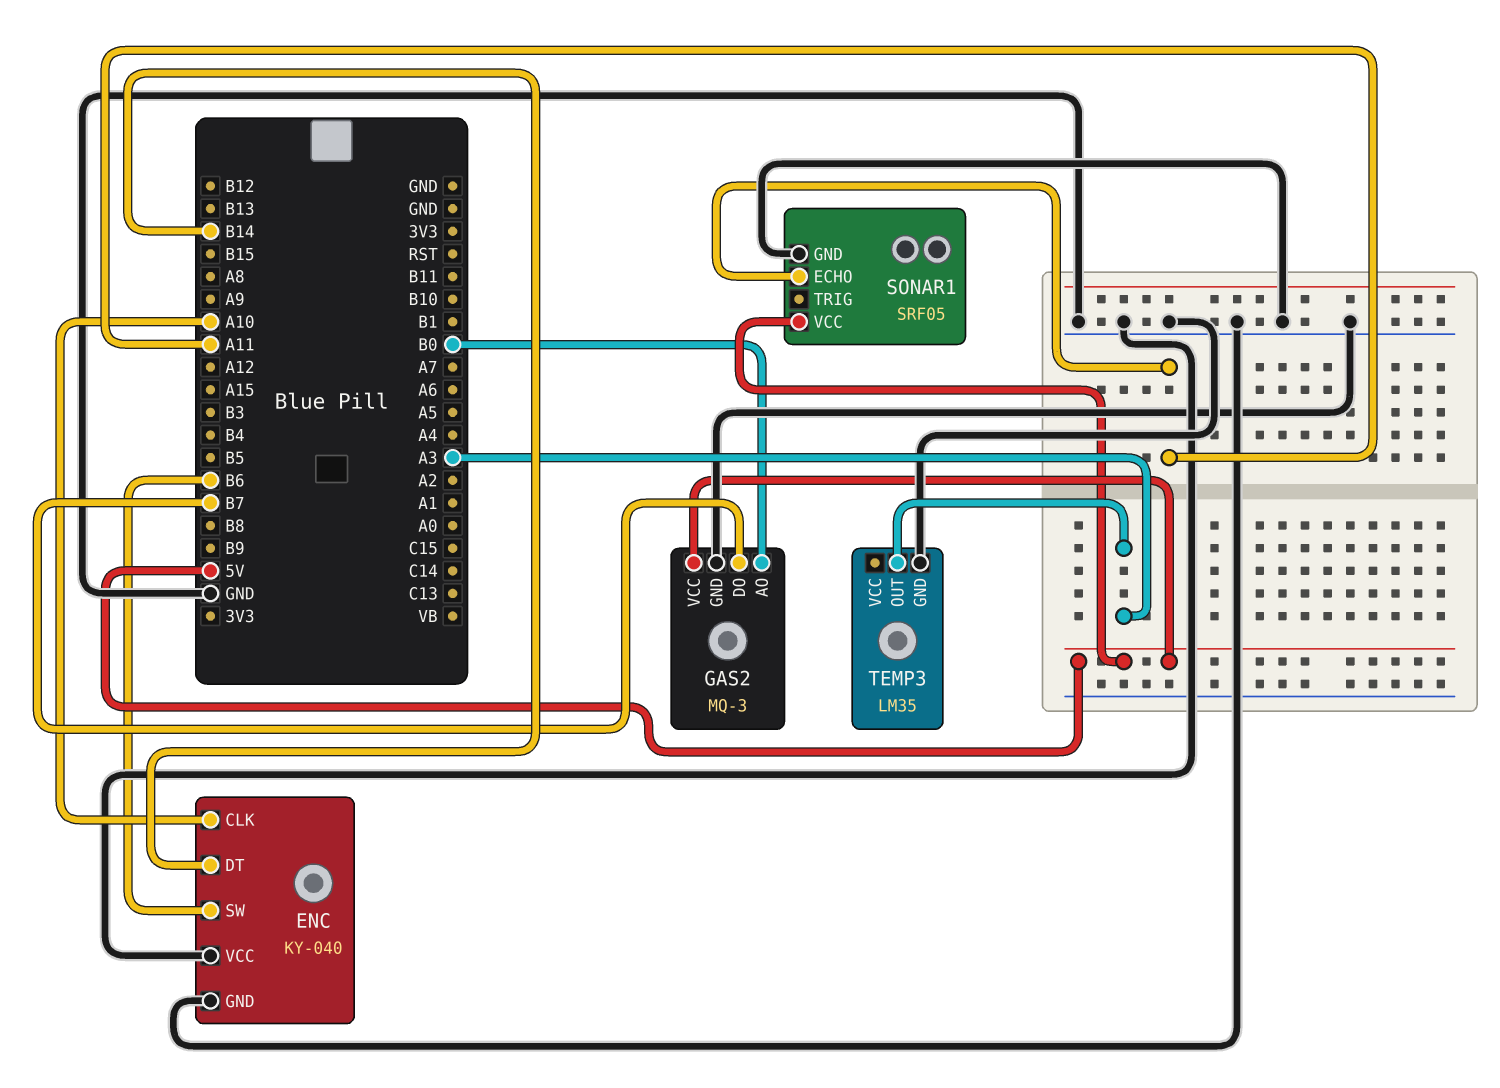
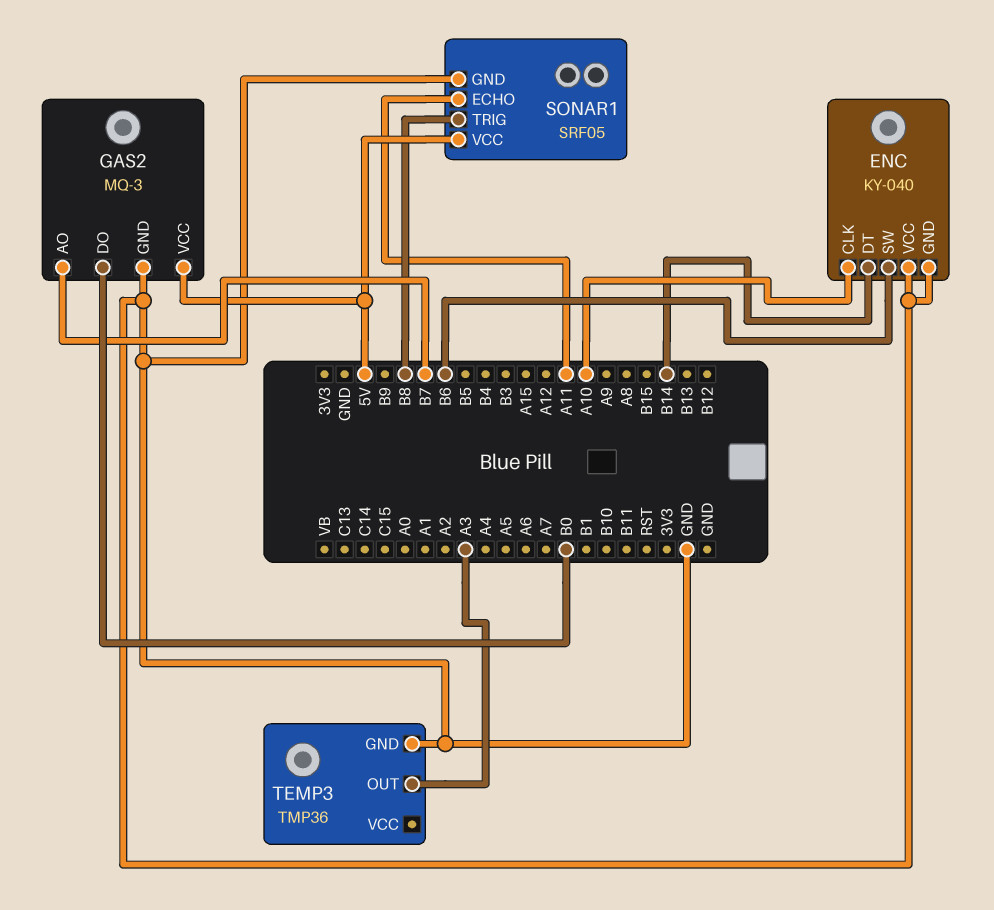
GAS2 pin AO: B0 -> B7
GAS2 pin DO: B7 -> B0
SONAR1 pin TRIG: none -> B8
TEMP3: LM35 -> TMP36

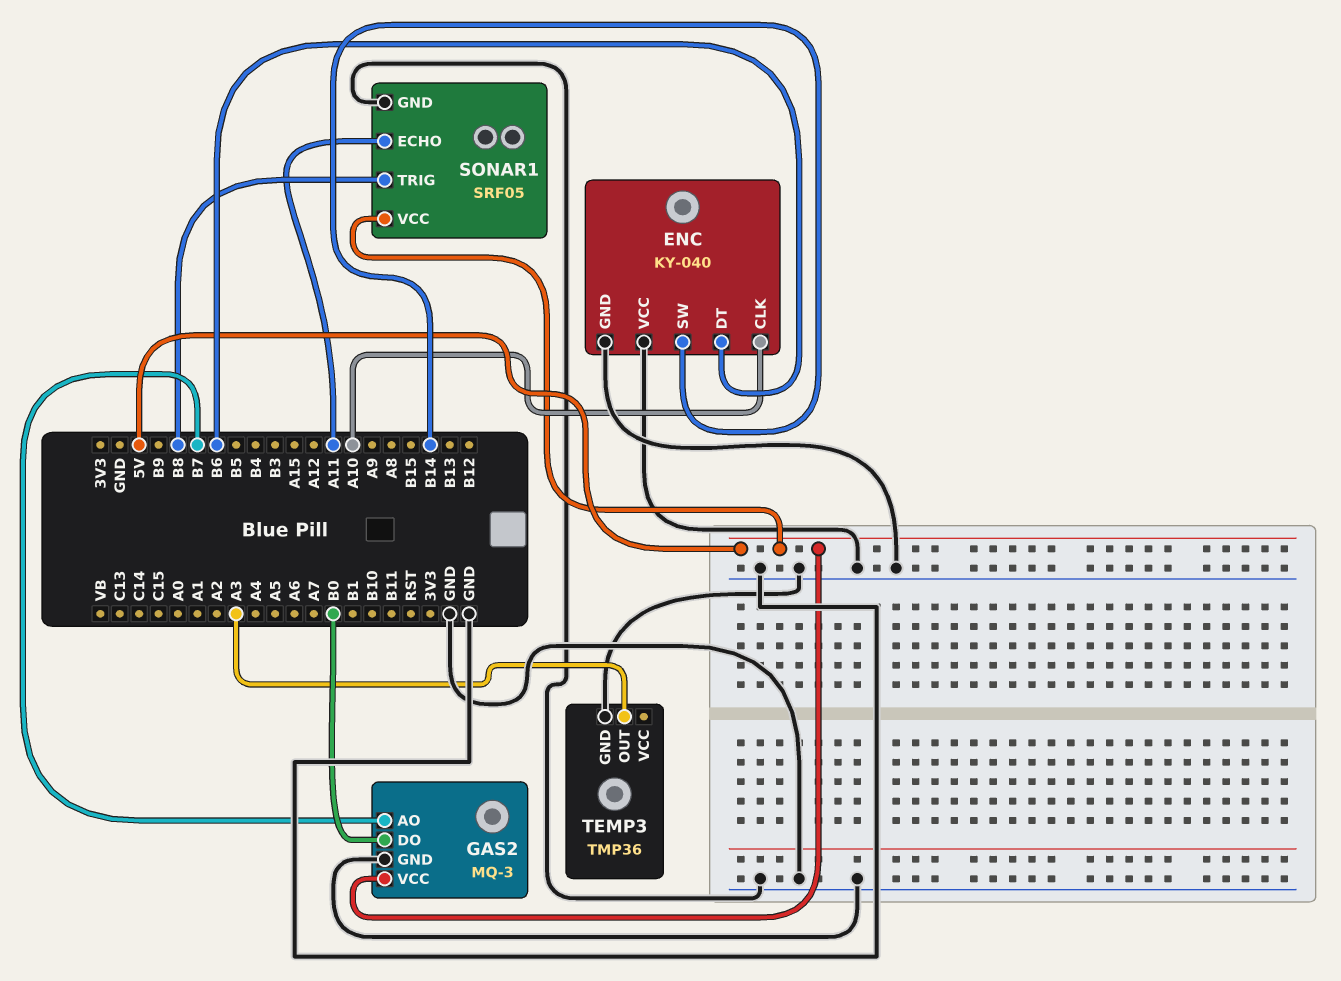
ENC pin DT: B14 -> B6
ENC pin SW: B6 -> B14

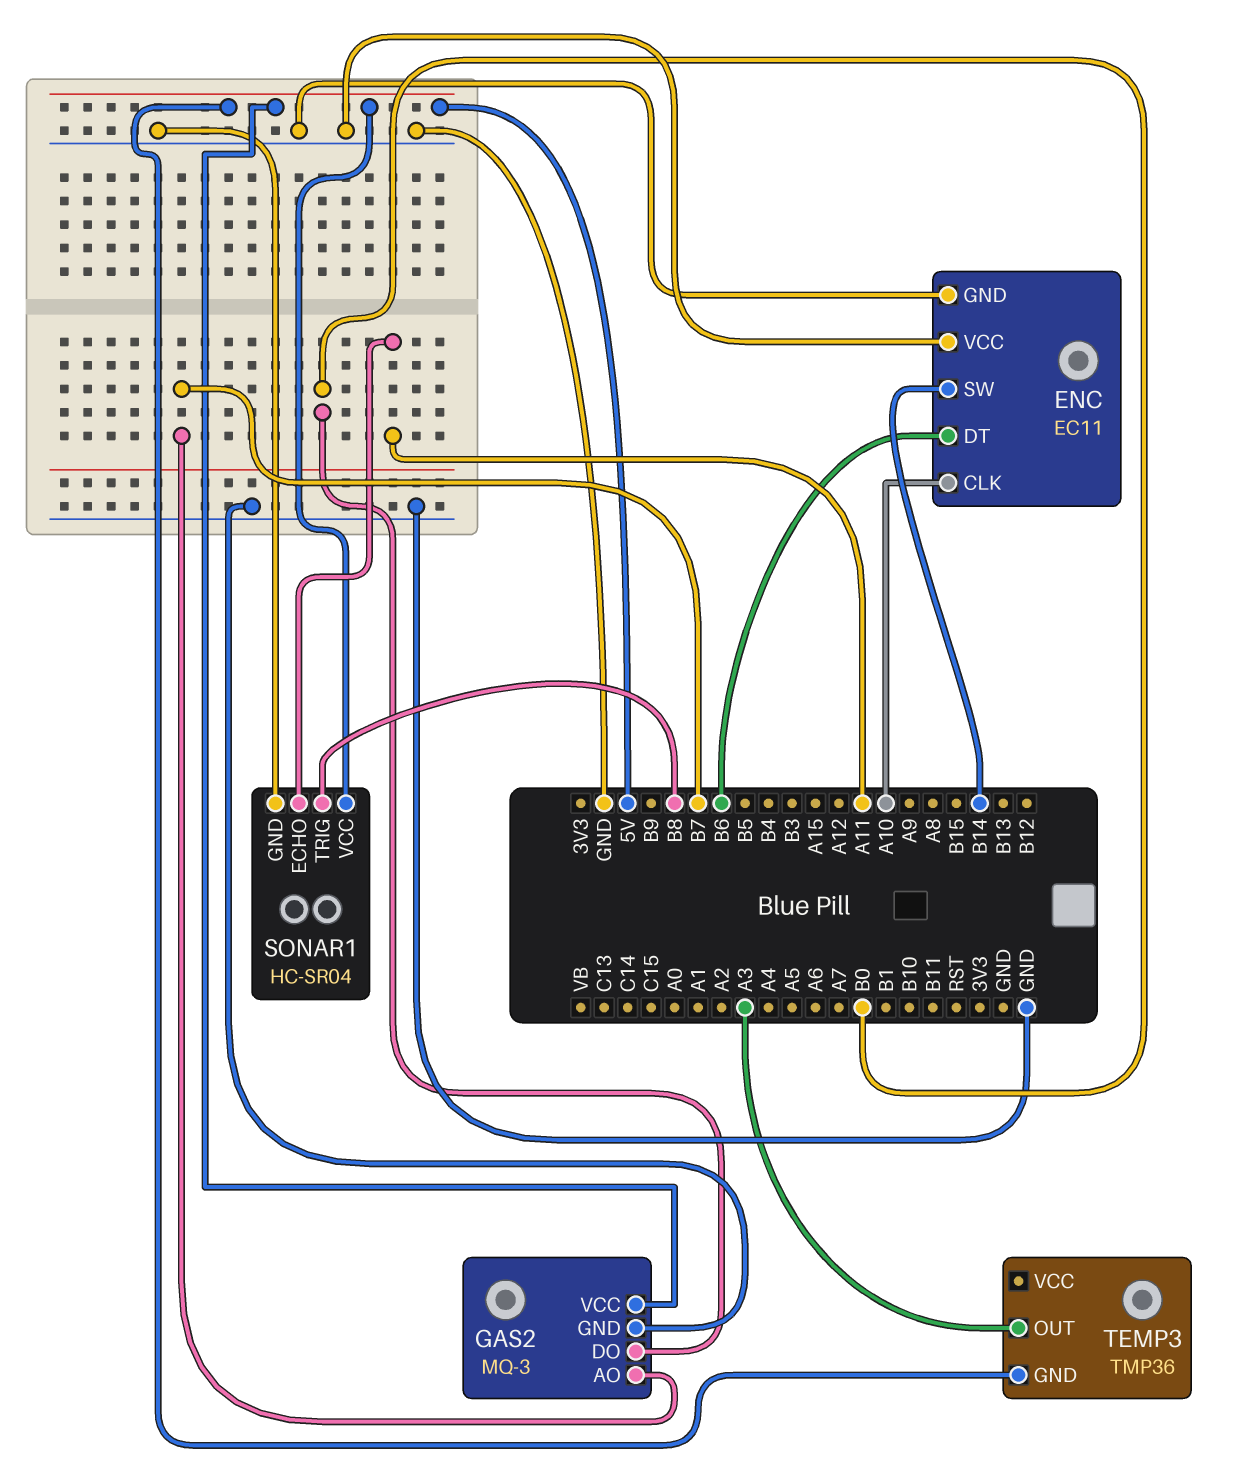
ENC: KY-040 -> EC11
SONAR1: SRF05 -> HC-SR04
TEMP3 pin GND: GND -> 5V

